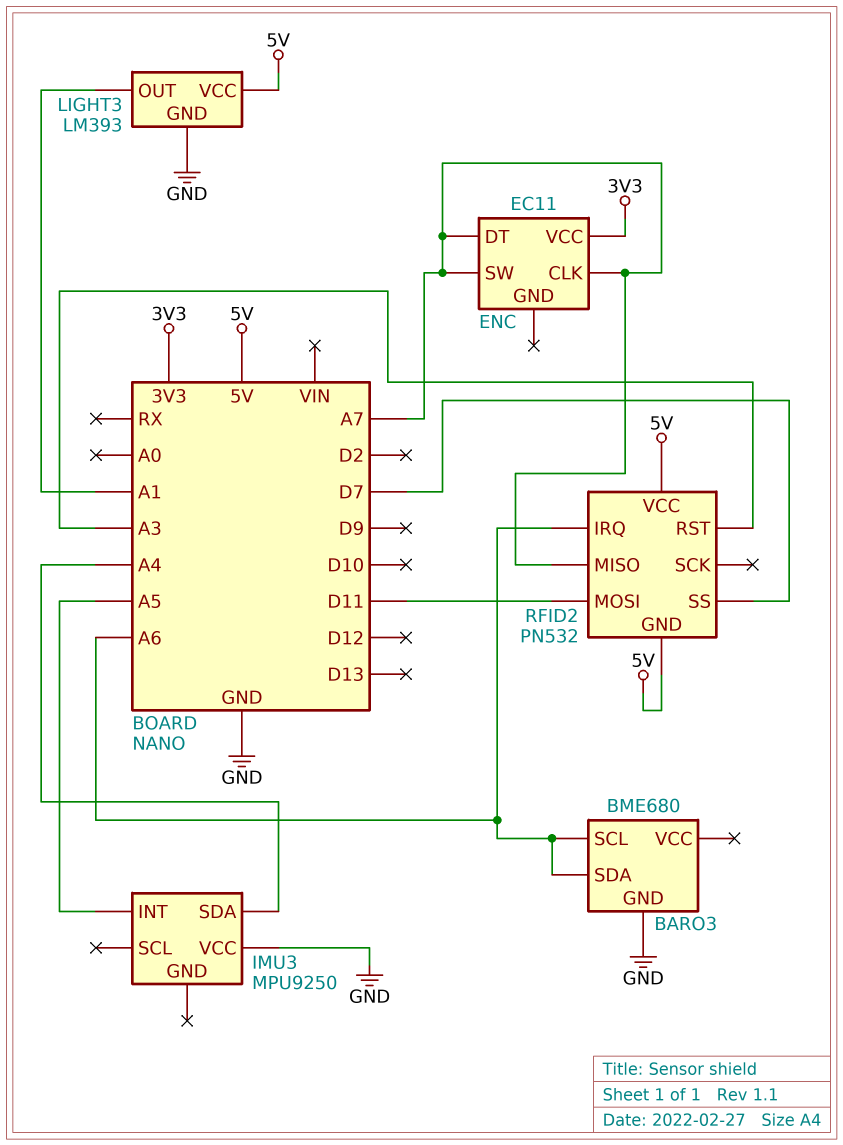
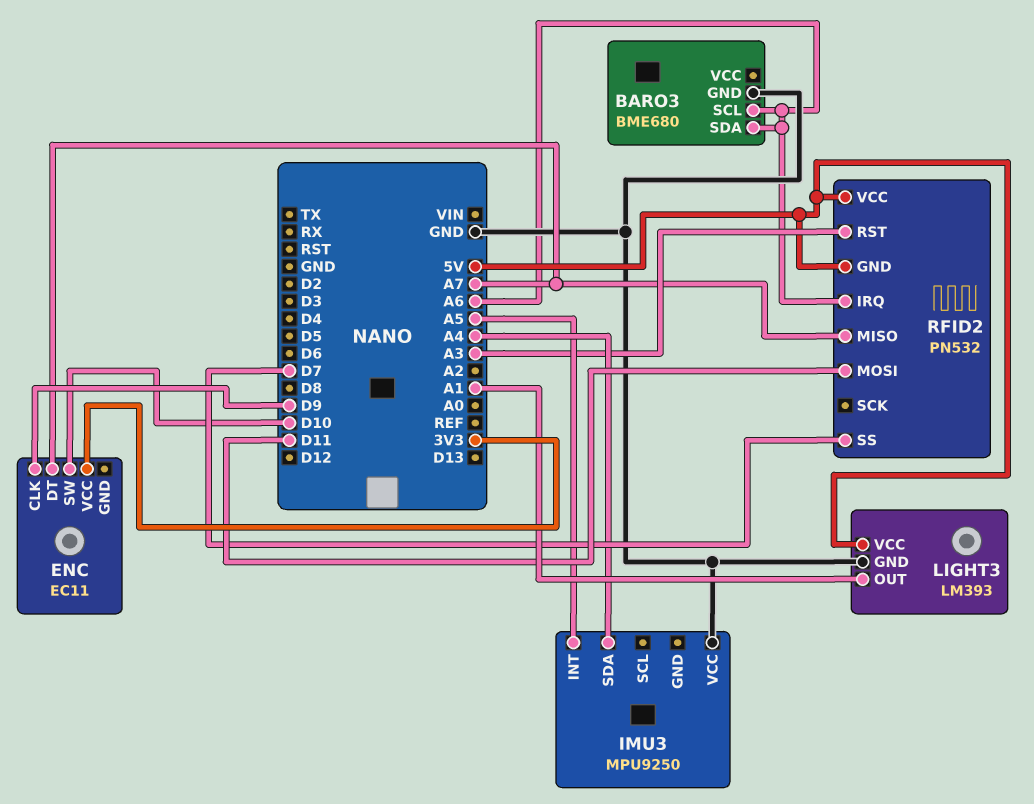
ENC pin CLK: A7 -> D9
ENC pin SW: A7 -> D10

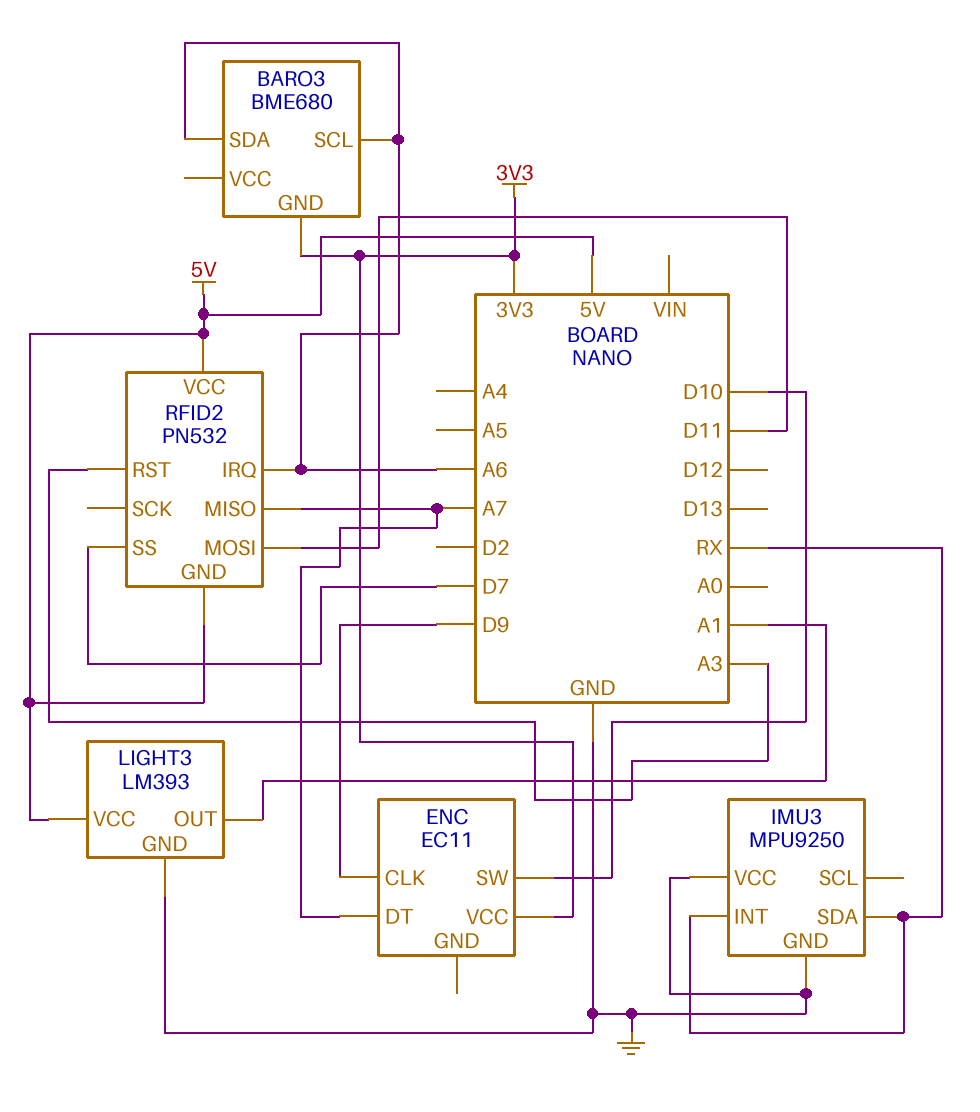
BARO3 pin GND: GND -> 3V3
IMU3 pin GND: none -> GND
IMU3 pin INT: A5 -> RX
IMU3 pin SDA: A4 -> RX

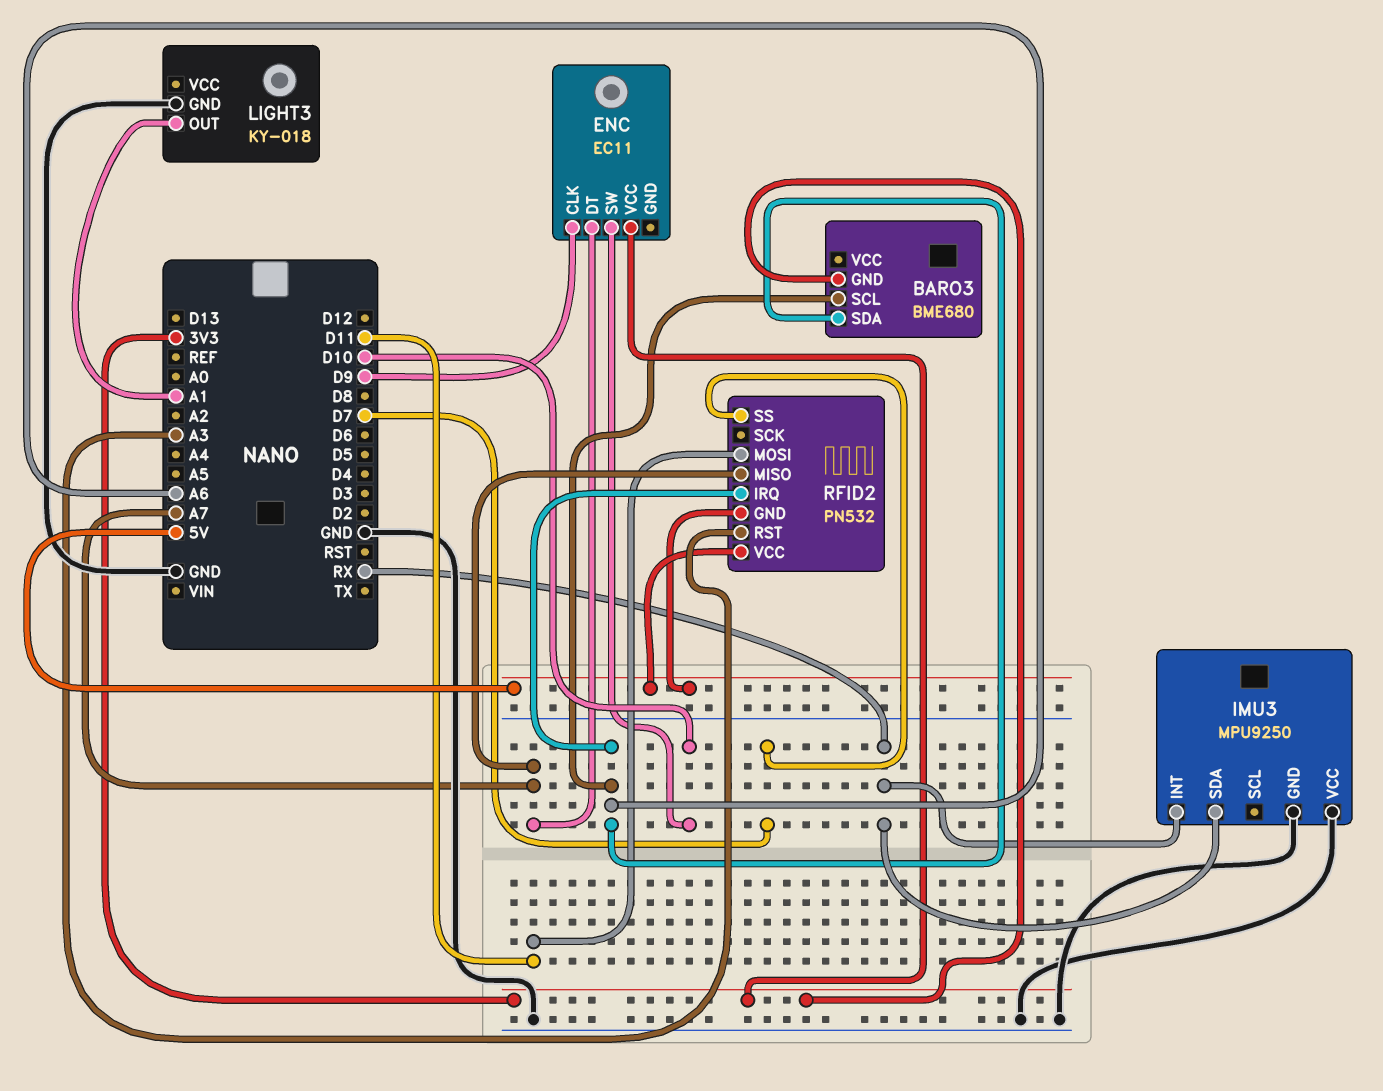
LIGHT3: LM393 -> KY-018
LIGHT3 pin VCC: 5V -> none

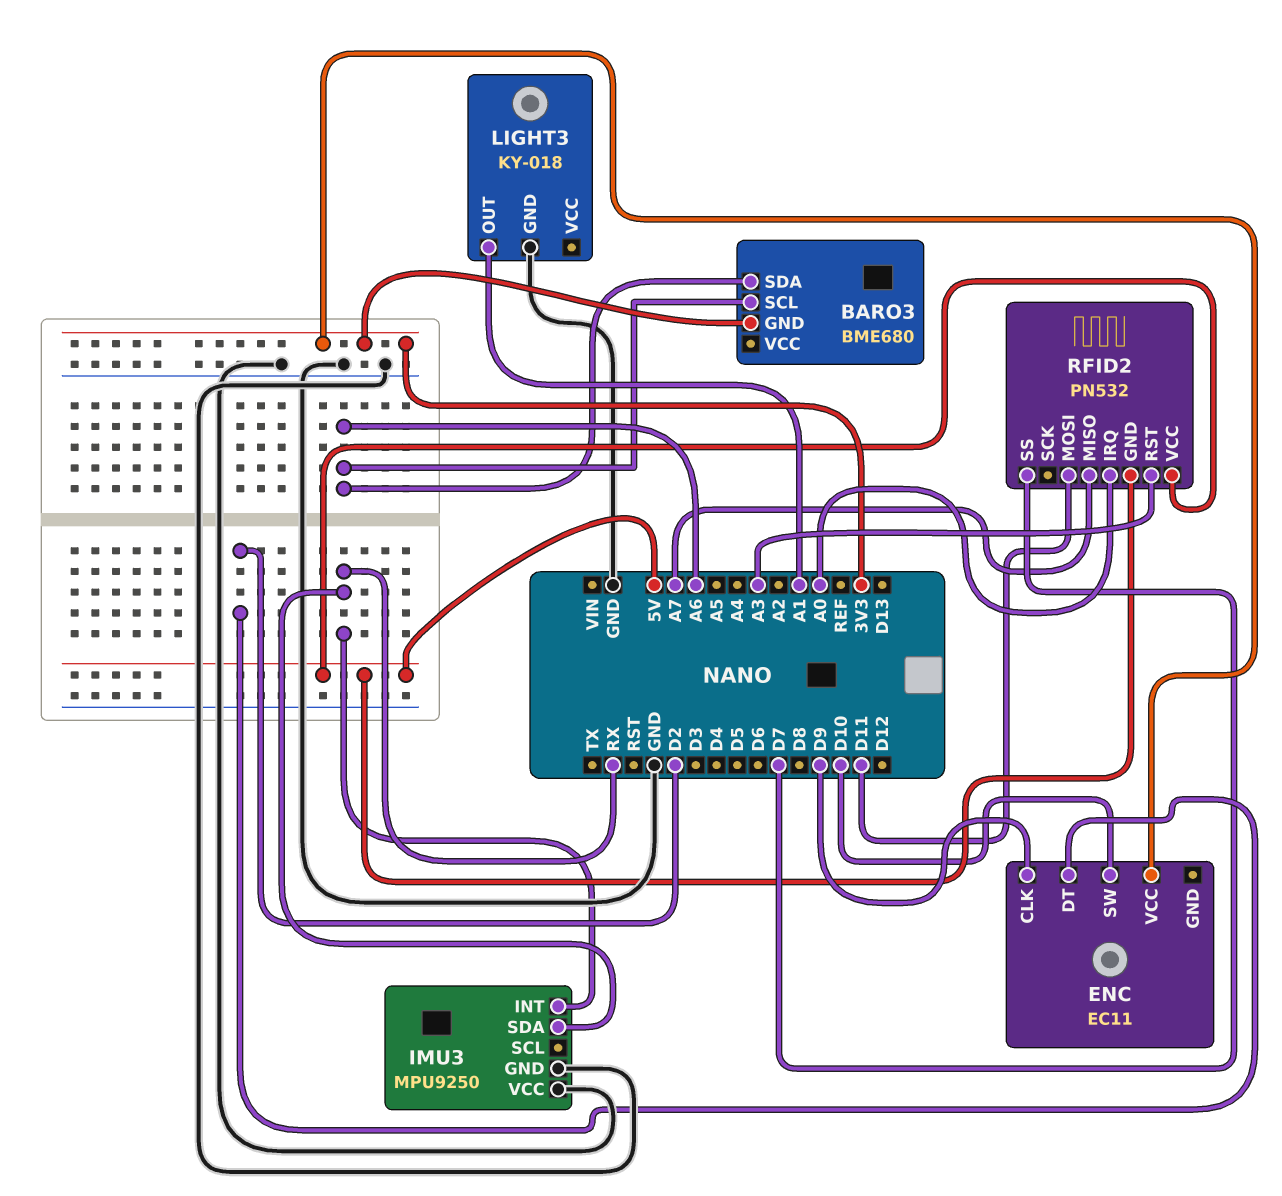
ENC pin DT: A7 -> D2
RFID2 pin IRQ: A6 -> A0

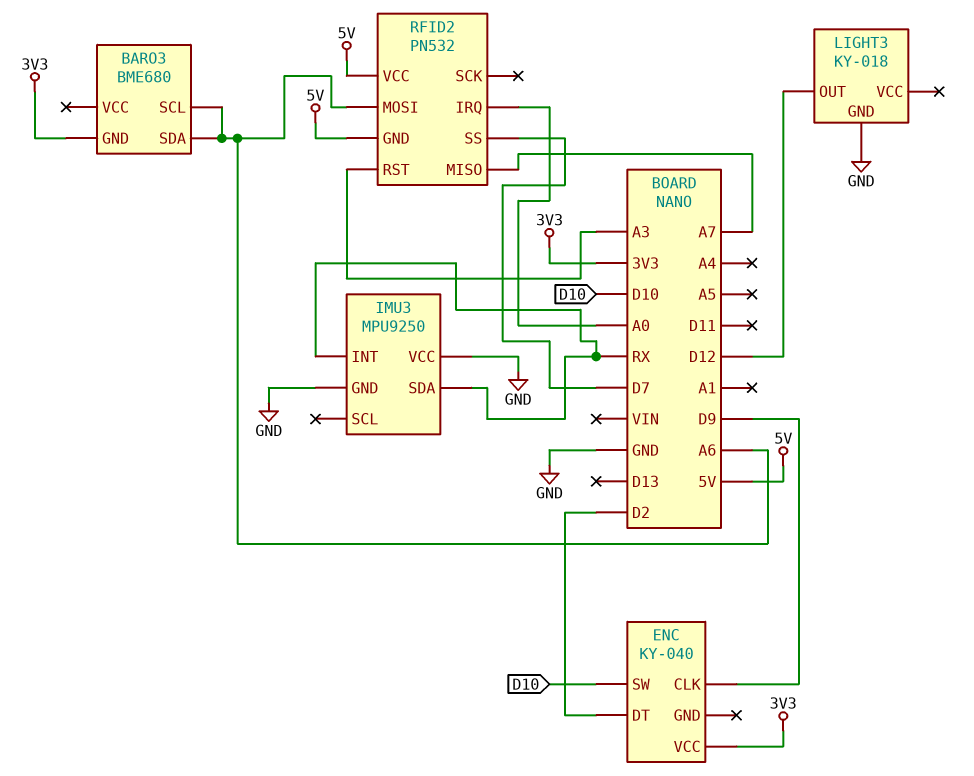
ENC: EC11 -> KY-040
LIGHT3 pin OUT: A1 -> D12
RFID2 pin MOSI: D11 -> A6

